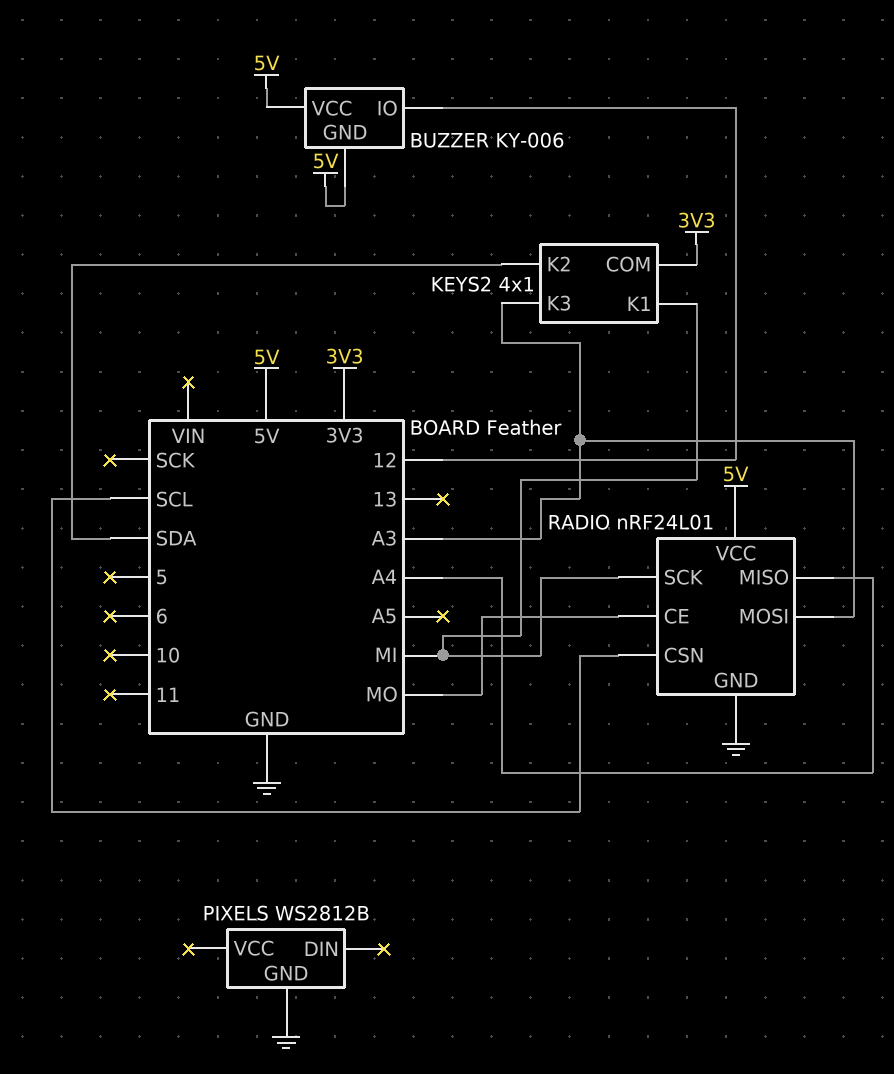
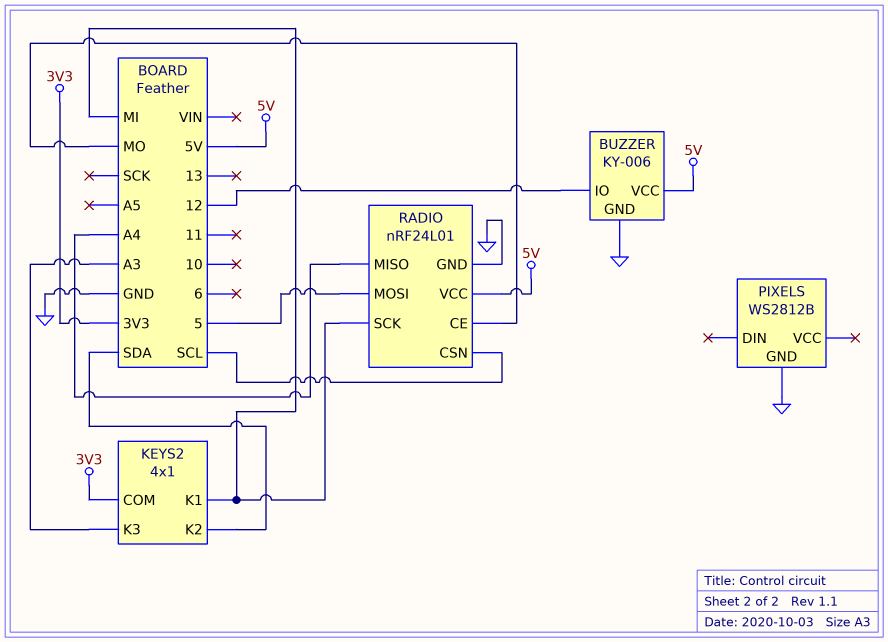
BUZZER pin GND: 5V -> GND
RADIO pin MOSI: A3 -> 5

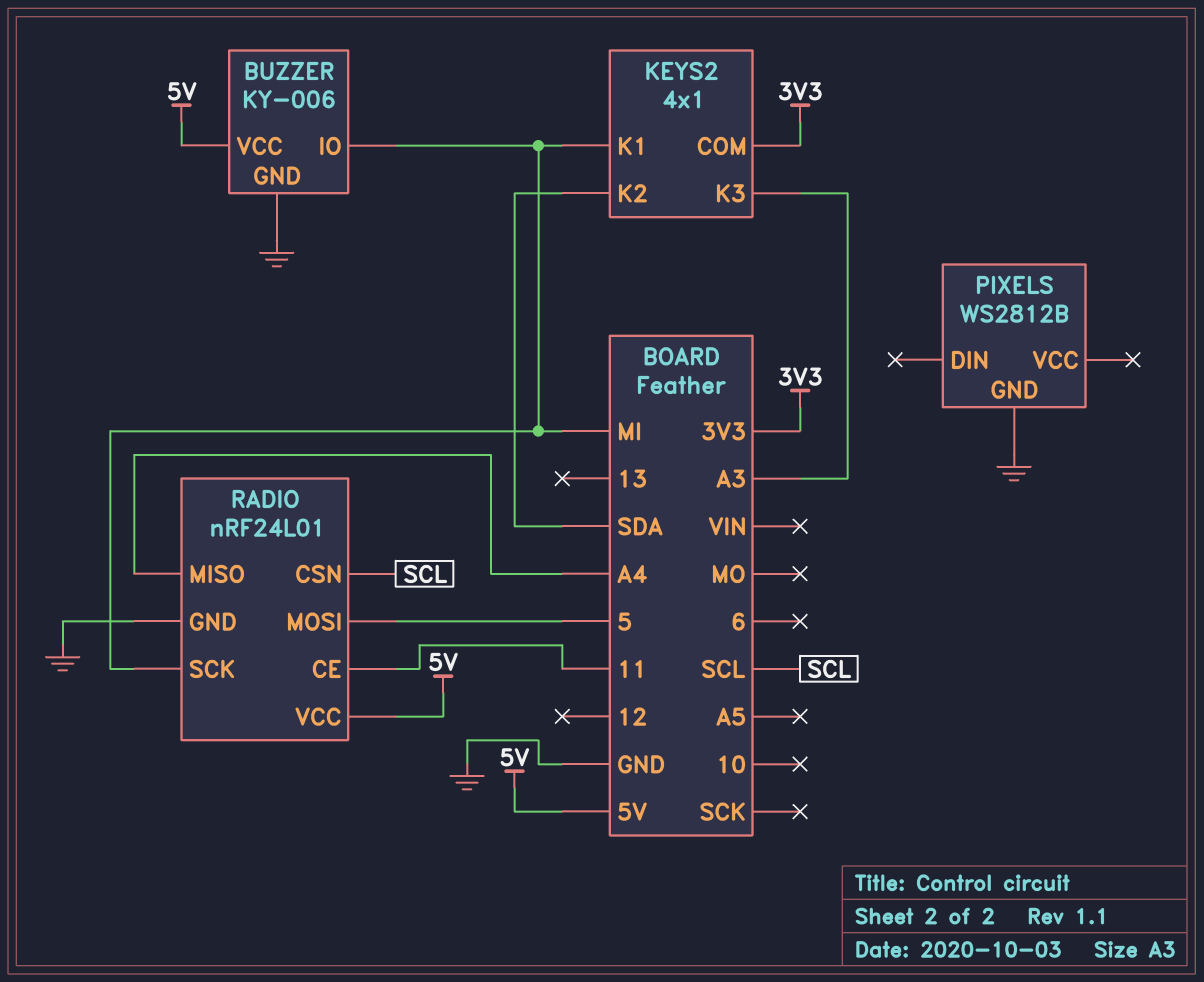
BUZZER pin IO: 12 -> MI
RADIO pin CE: MO -> 11

